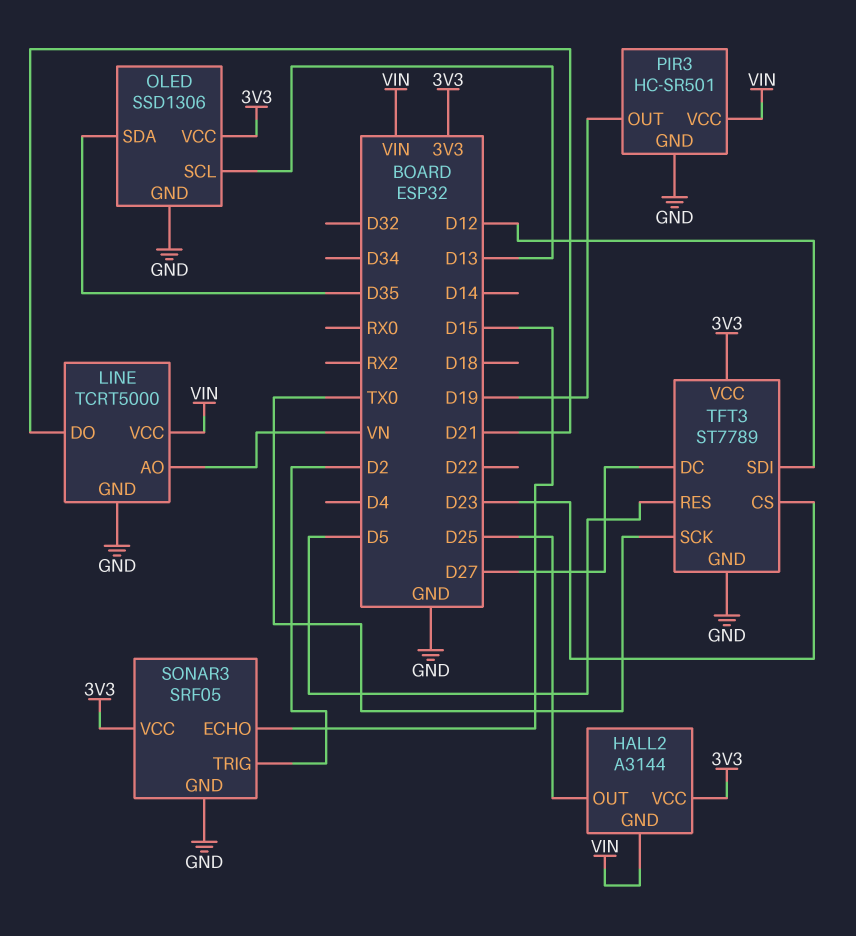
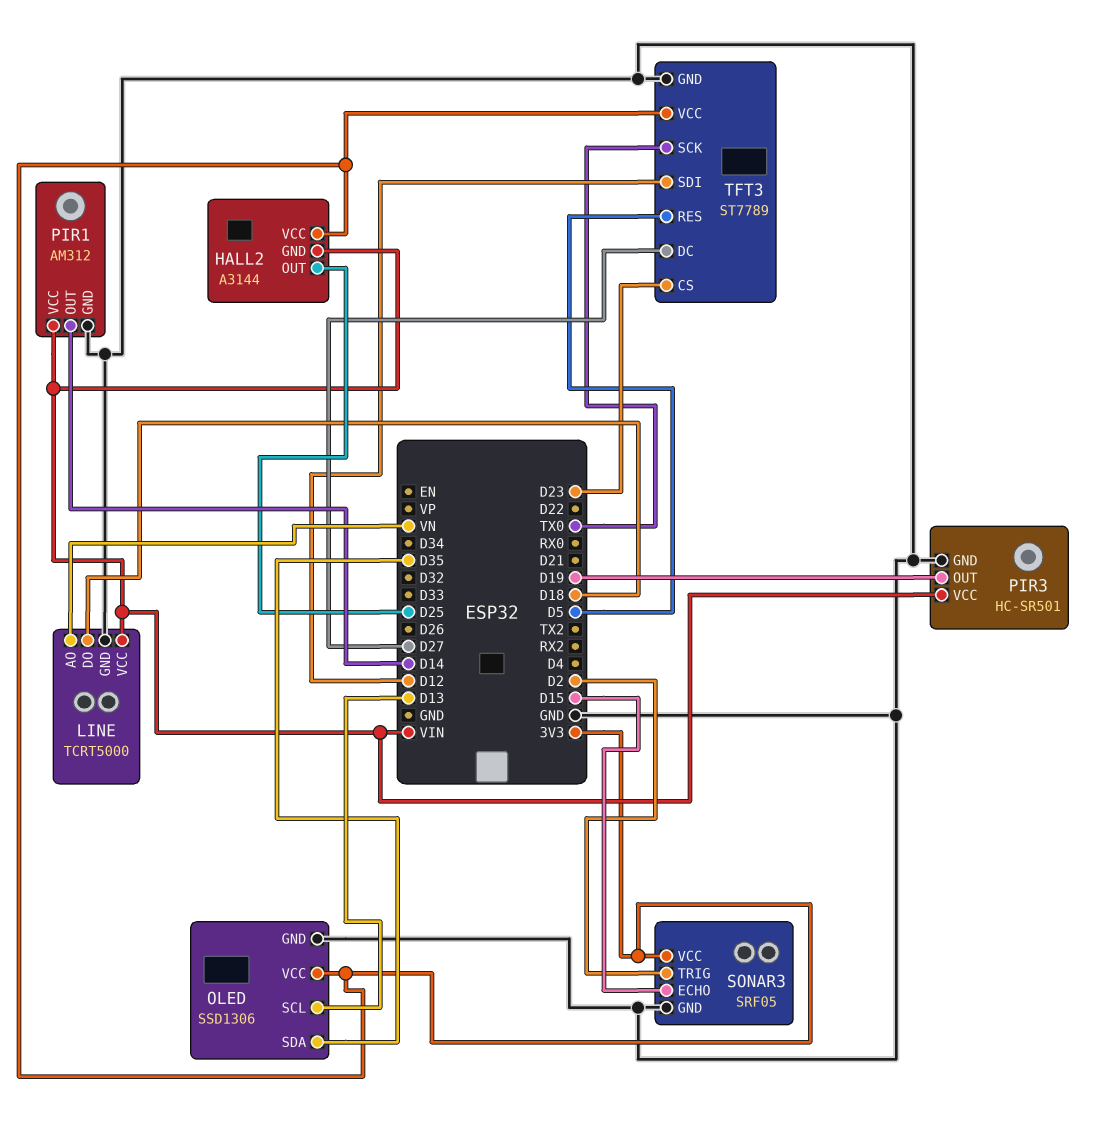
LINE pin DO: D21 -> D18
PIR1: none -> AM312
PIR1 pin GND: none -> GND
PIR1 pin OUT: none -> D14
PIR1 pin VCC: none -> VIN

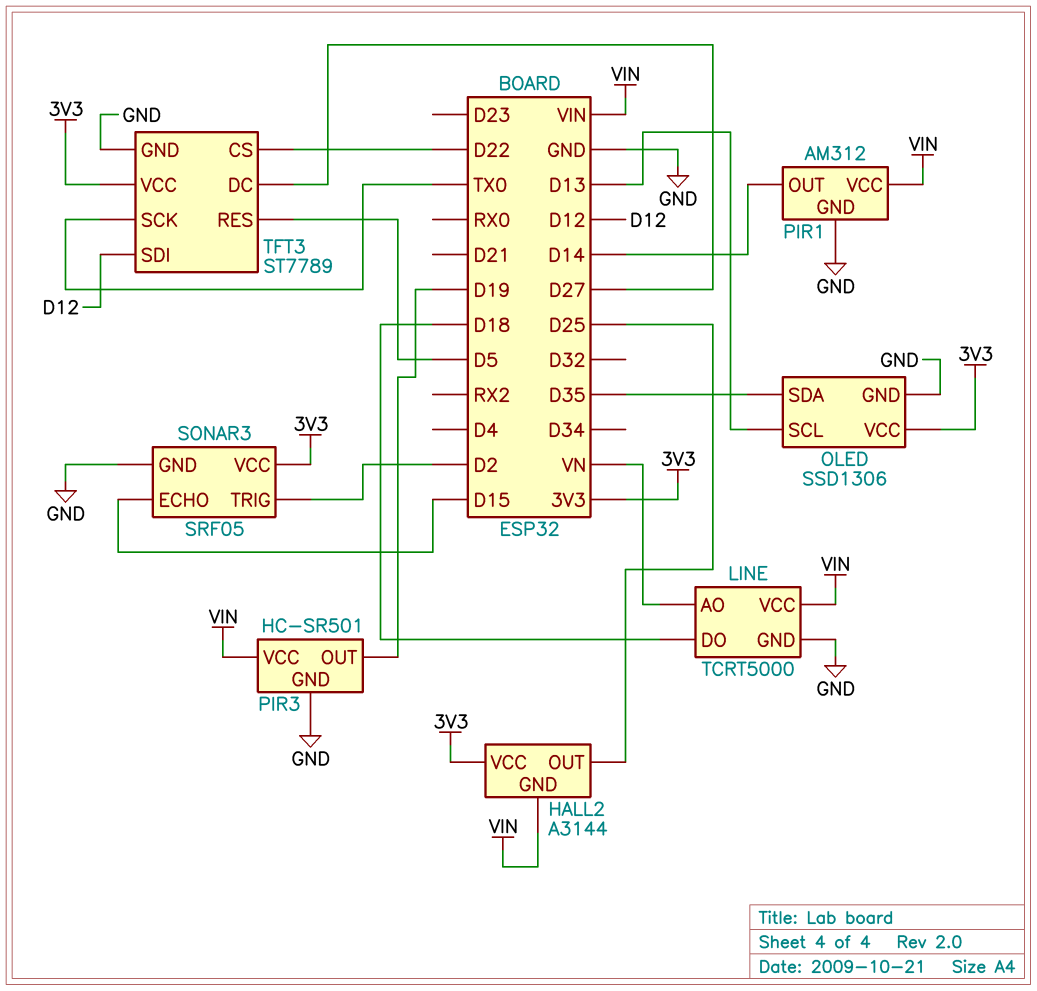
TFT3 pin CS: D23 -> D22

